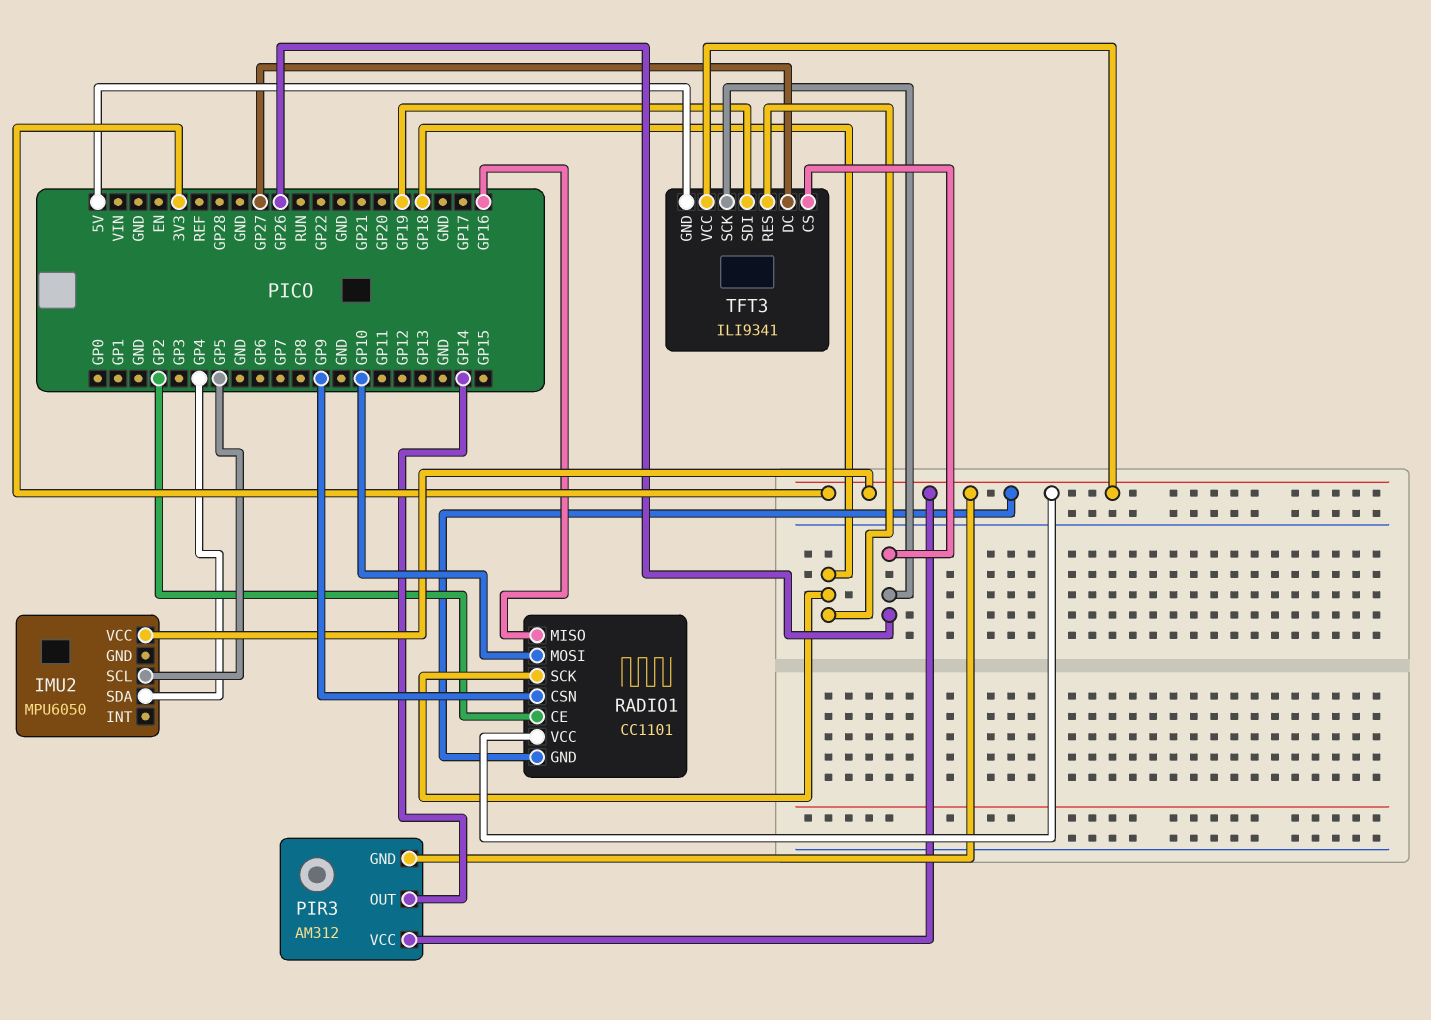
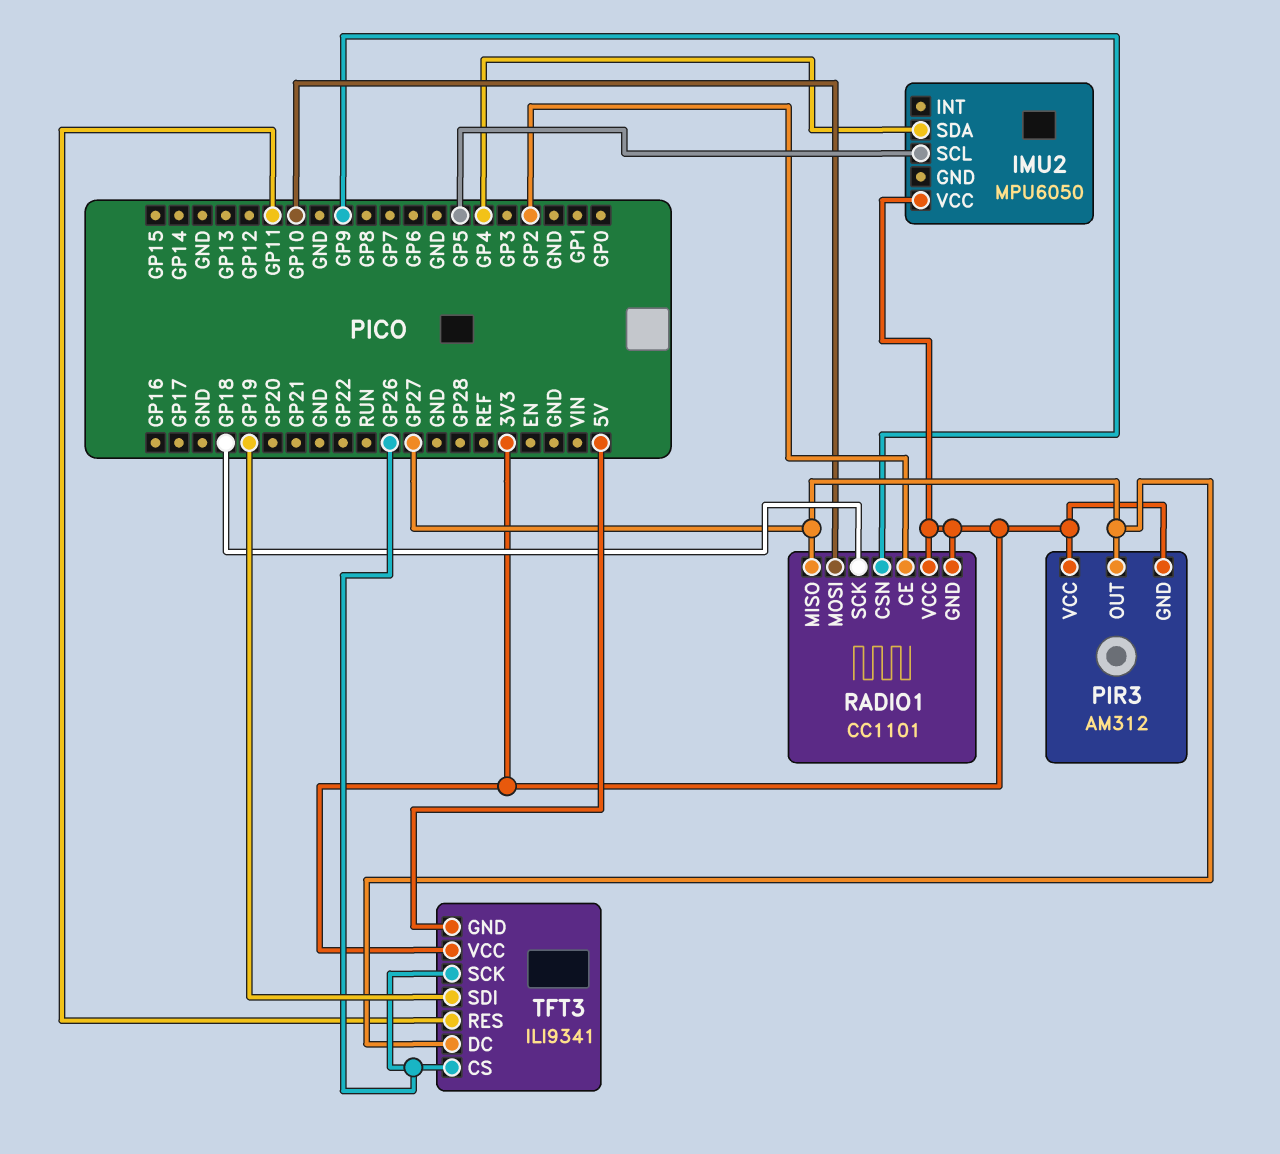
PIR3 pin OUT: GP14 -> GP27
RADIO1 pin MISO: GP16 -> GP27
TFT3 pin RES: GP18 -> GP11

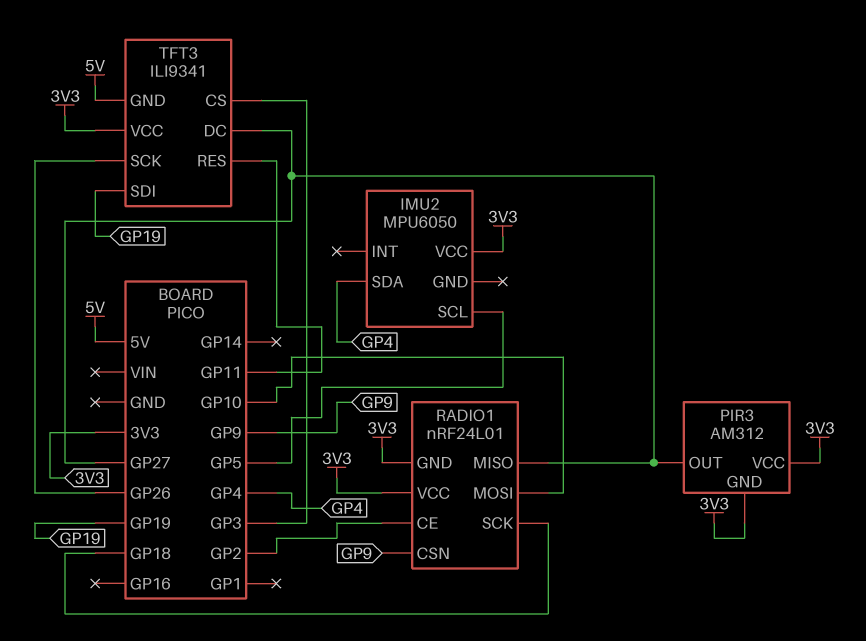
RADIO1: CC1101 -> nRF24L01
TFT3 pin CS: GP26 -> GP3

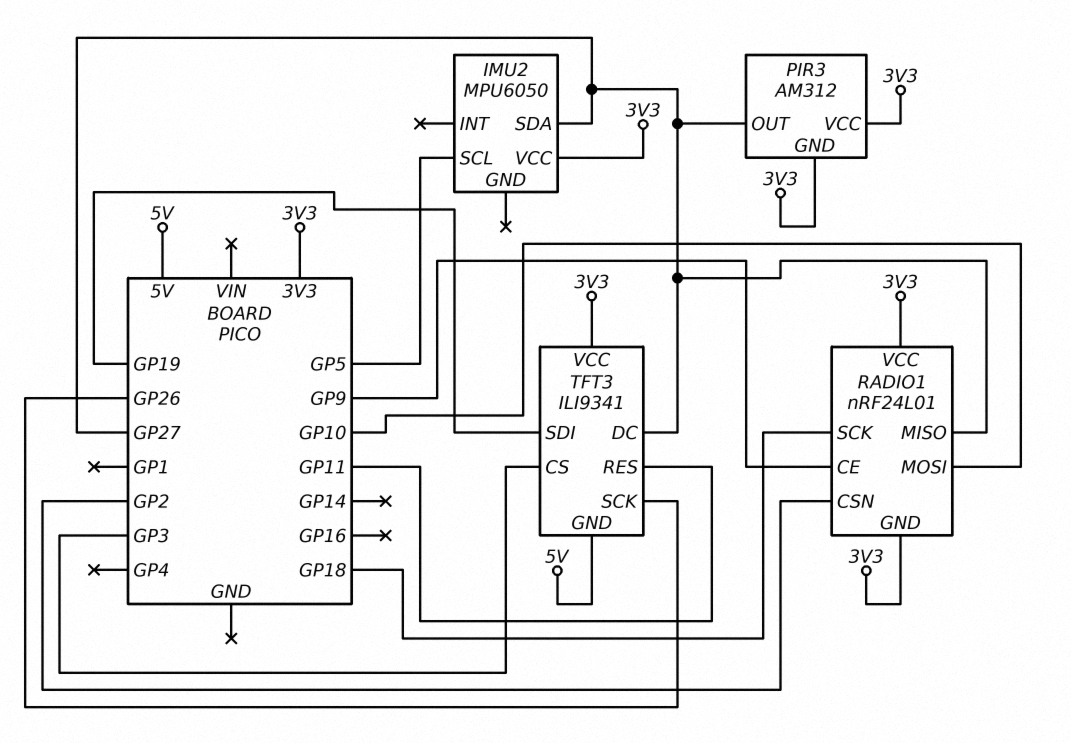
IMU2 pin SDA: GP4 -> GP27
RADIO1 pin CE: GP2 -> GP9
RADIO1 pin CSN: GP9 -> GP2

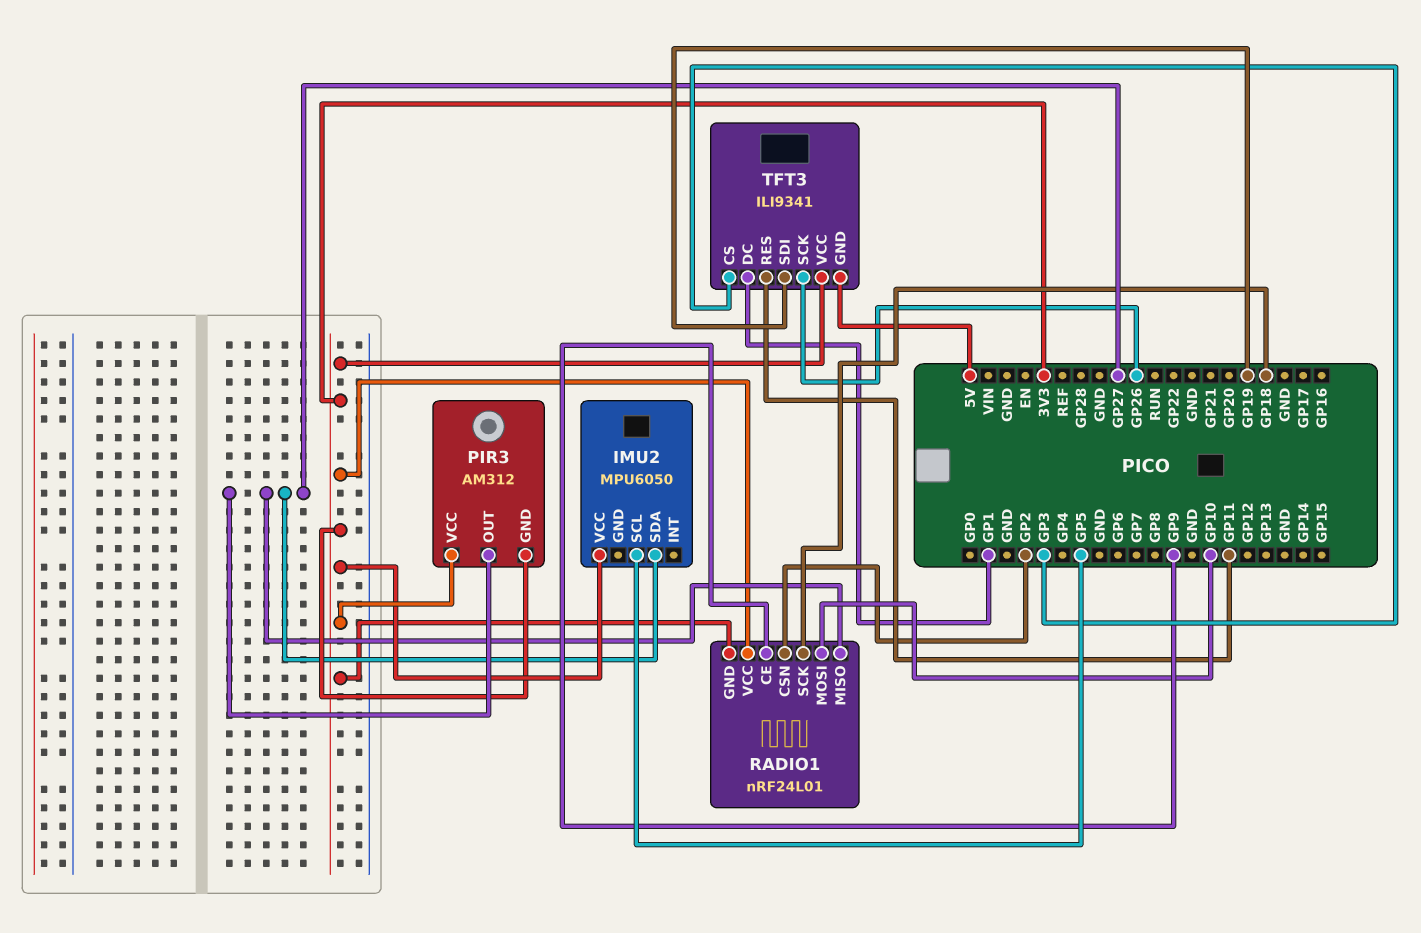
TFT3 pin DC: GP27 -> GP1

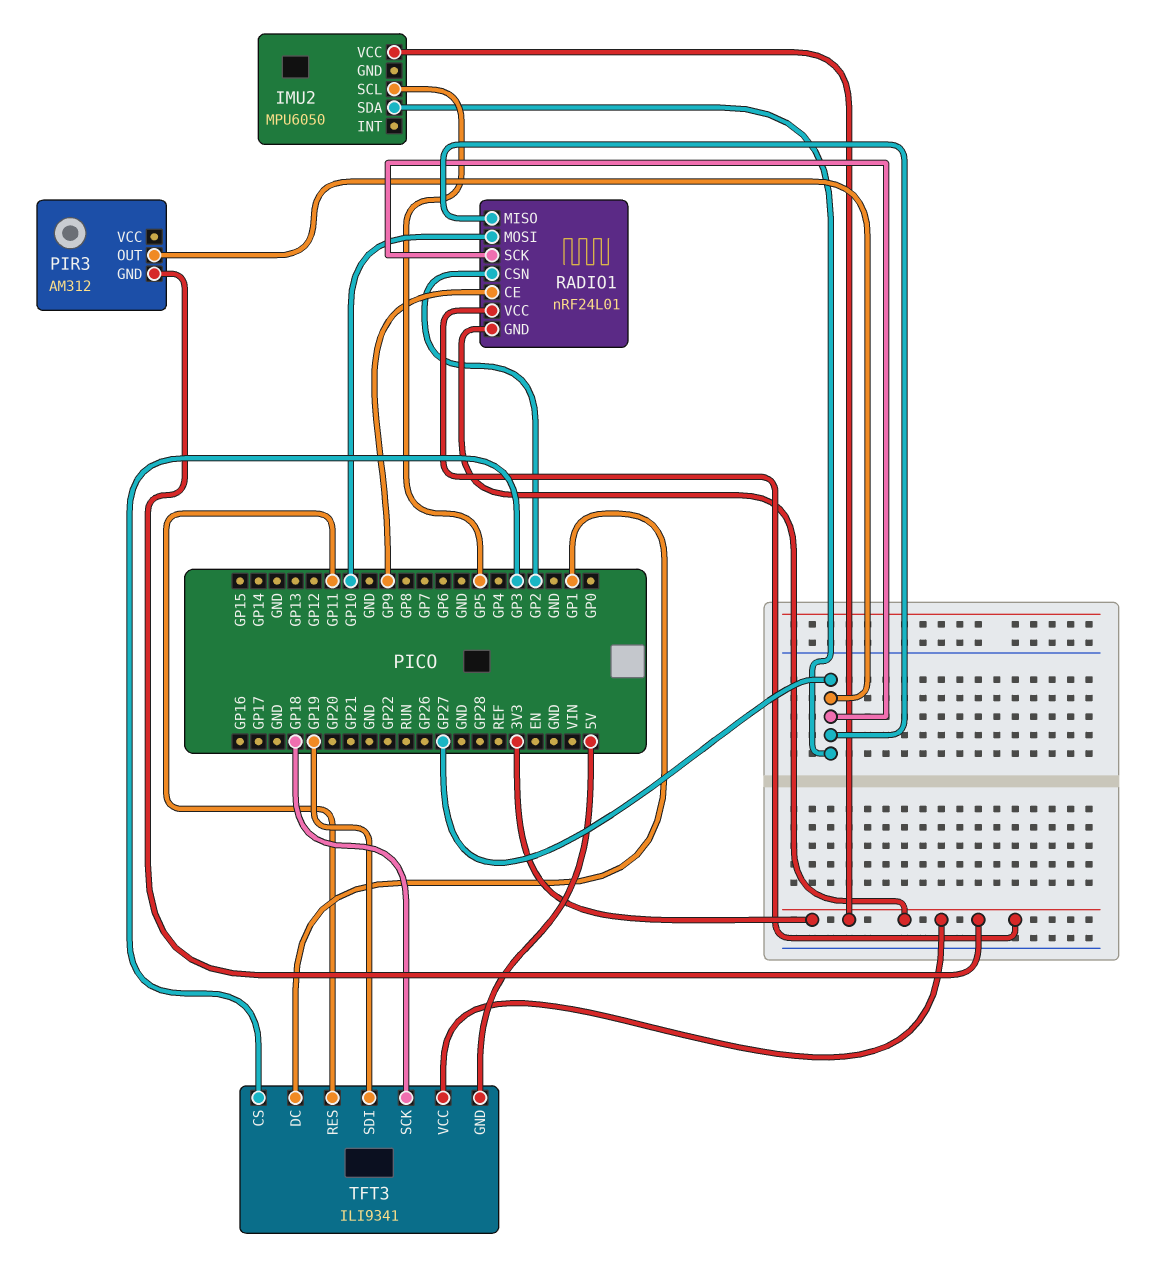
PIR3 pin VCC: 3V3 -> none
RADIO1 pin SCK: GP18 -> GP27
TFT3 pin SCK: GP26 -> GP18

